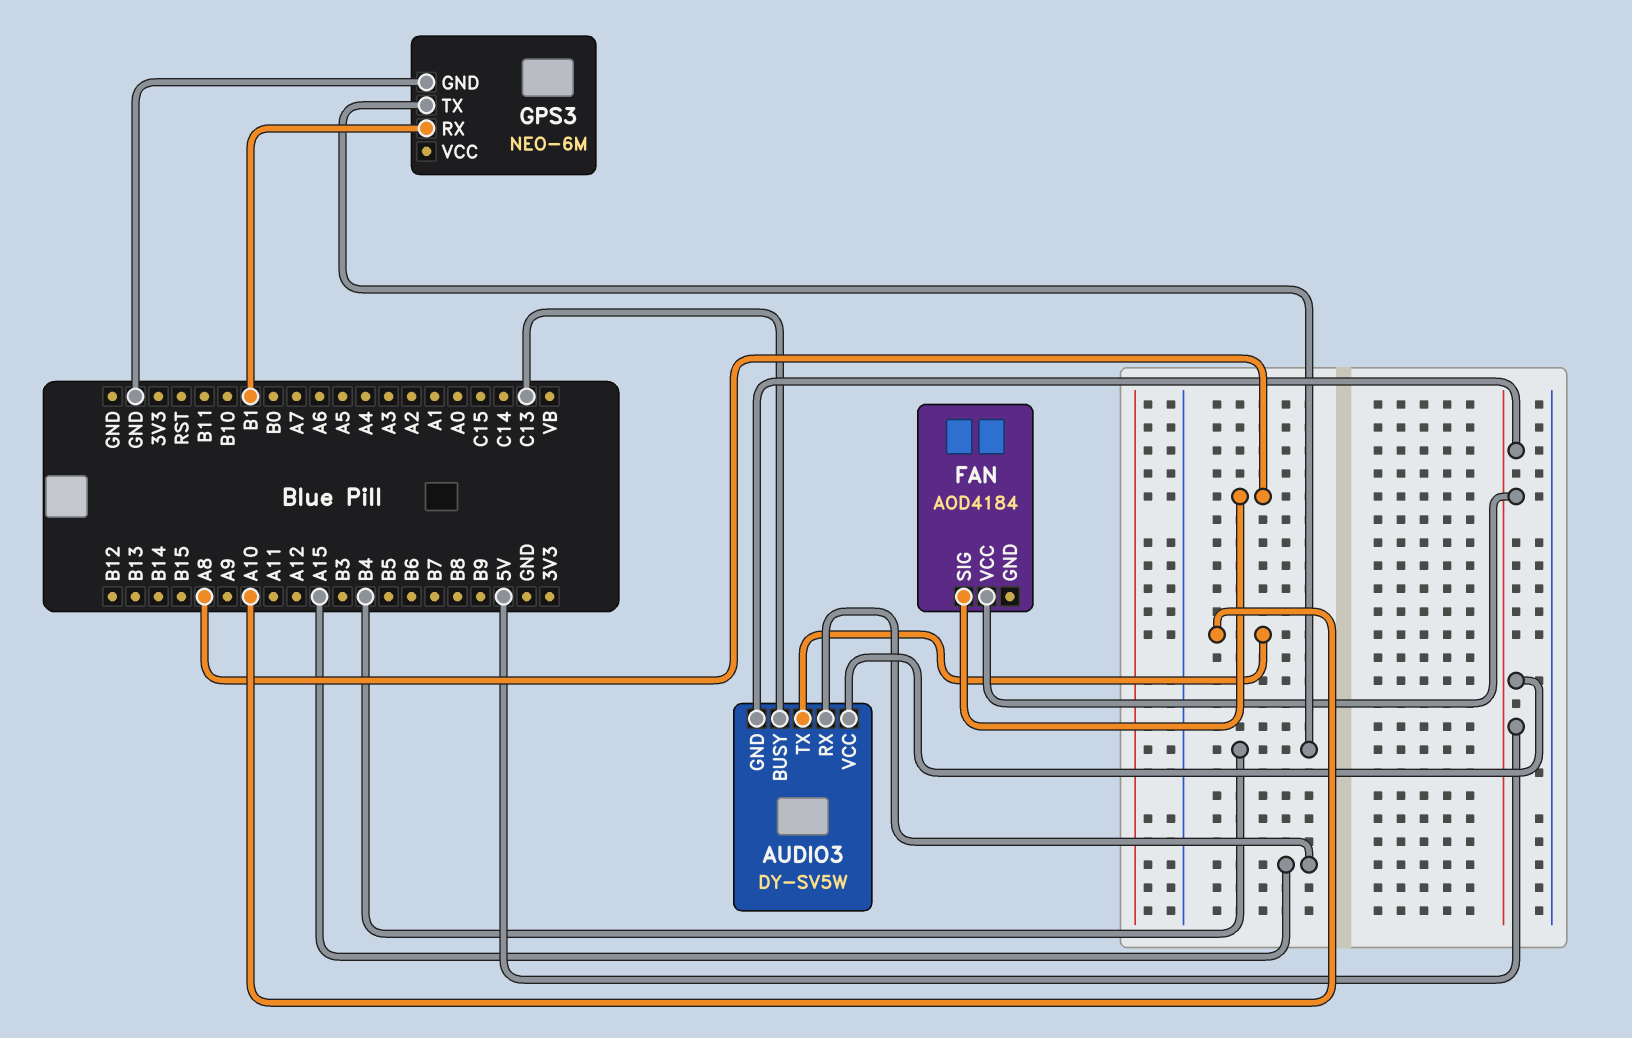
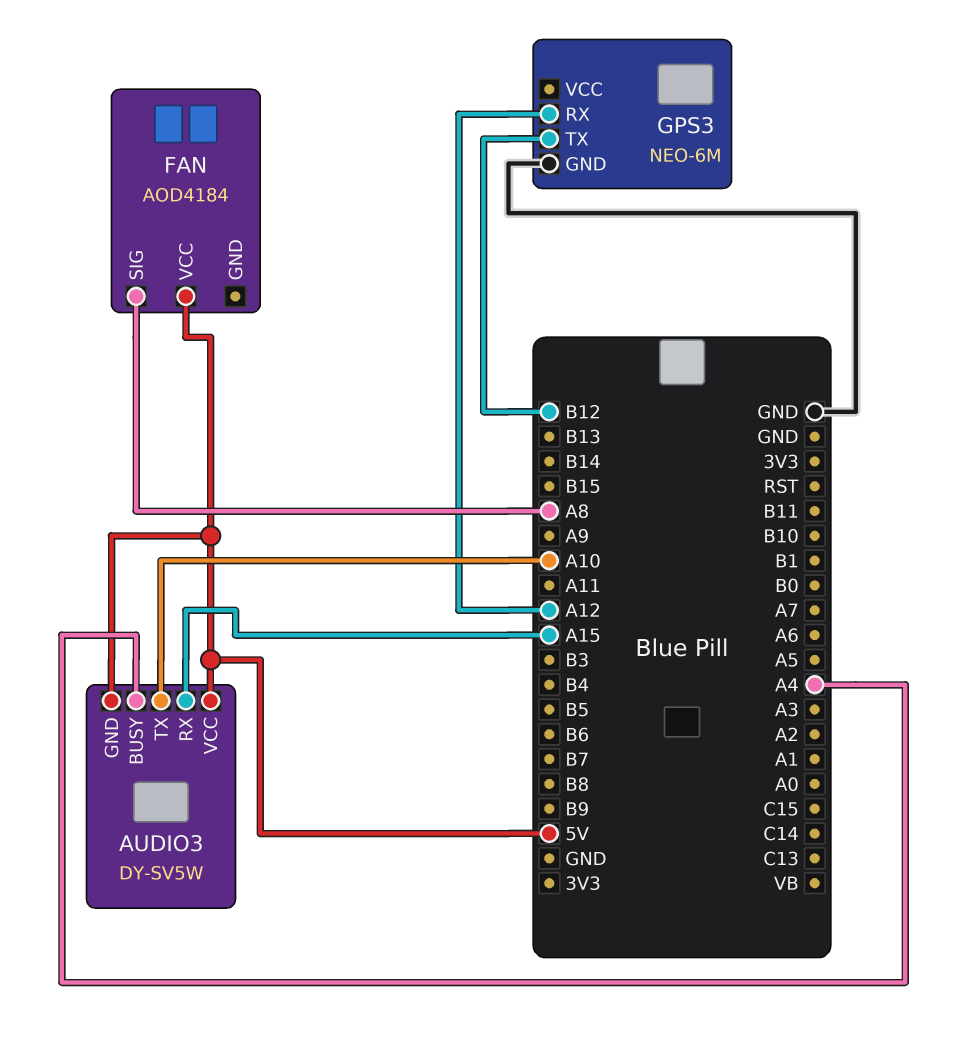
AUDIO3 pin BUSY: C13 -> A4
GPS3 pin RX: B1 -> A12
GPS3 pin TX: B4 -> B12

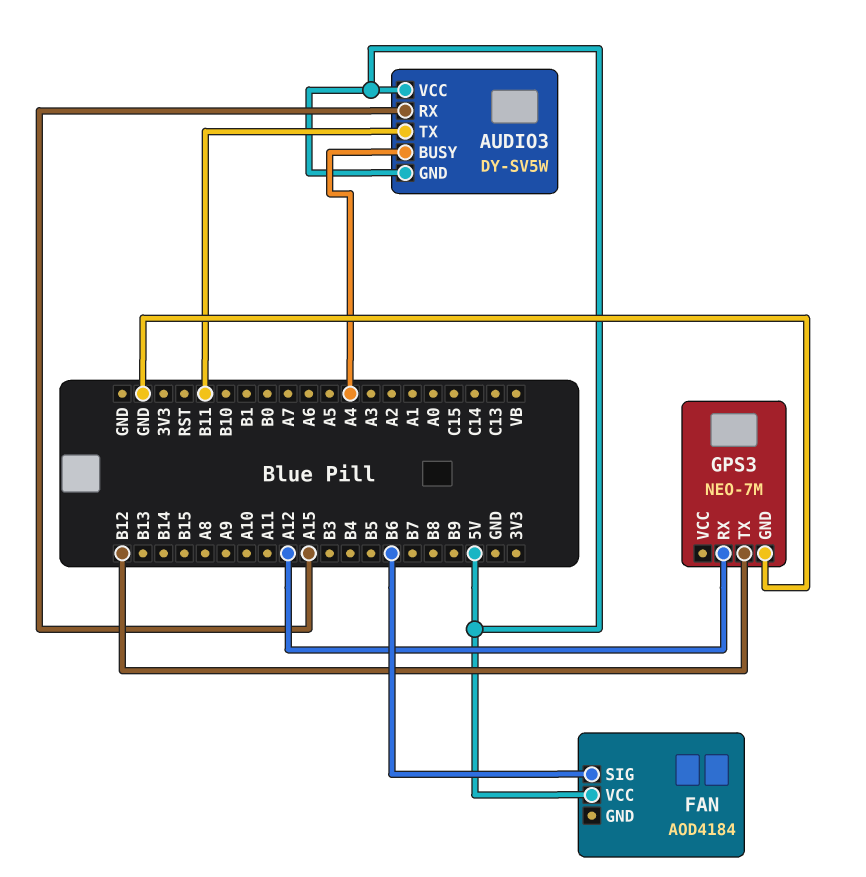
AUDIO3 pin TX: A10 -> B11
FAN pin SIG: A8 -> B6
GPS3: NEO-6M -> NEO-7M

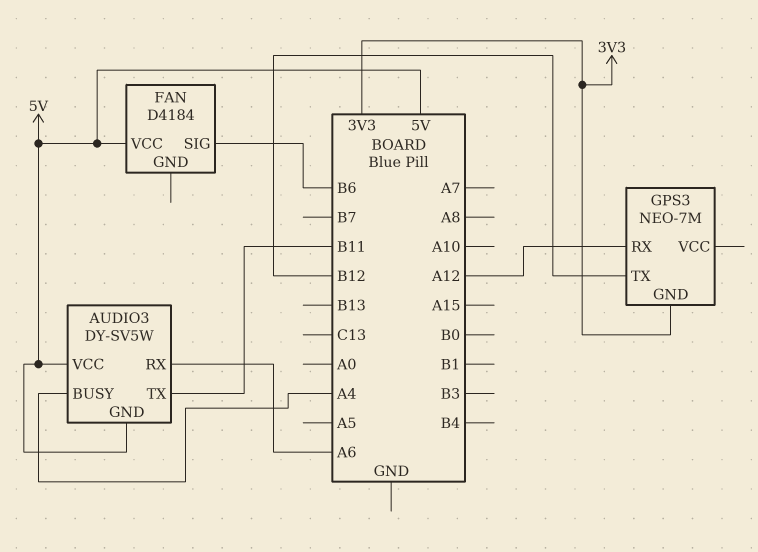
AUDIO3 pin RX: A15 -> A6
FAN: AOD4184 -> D4184
GPS3 pin GND: GND -> 3V3

